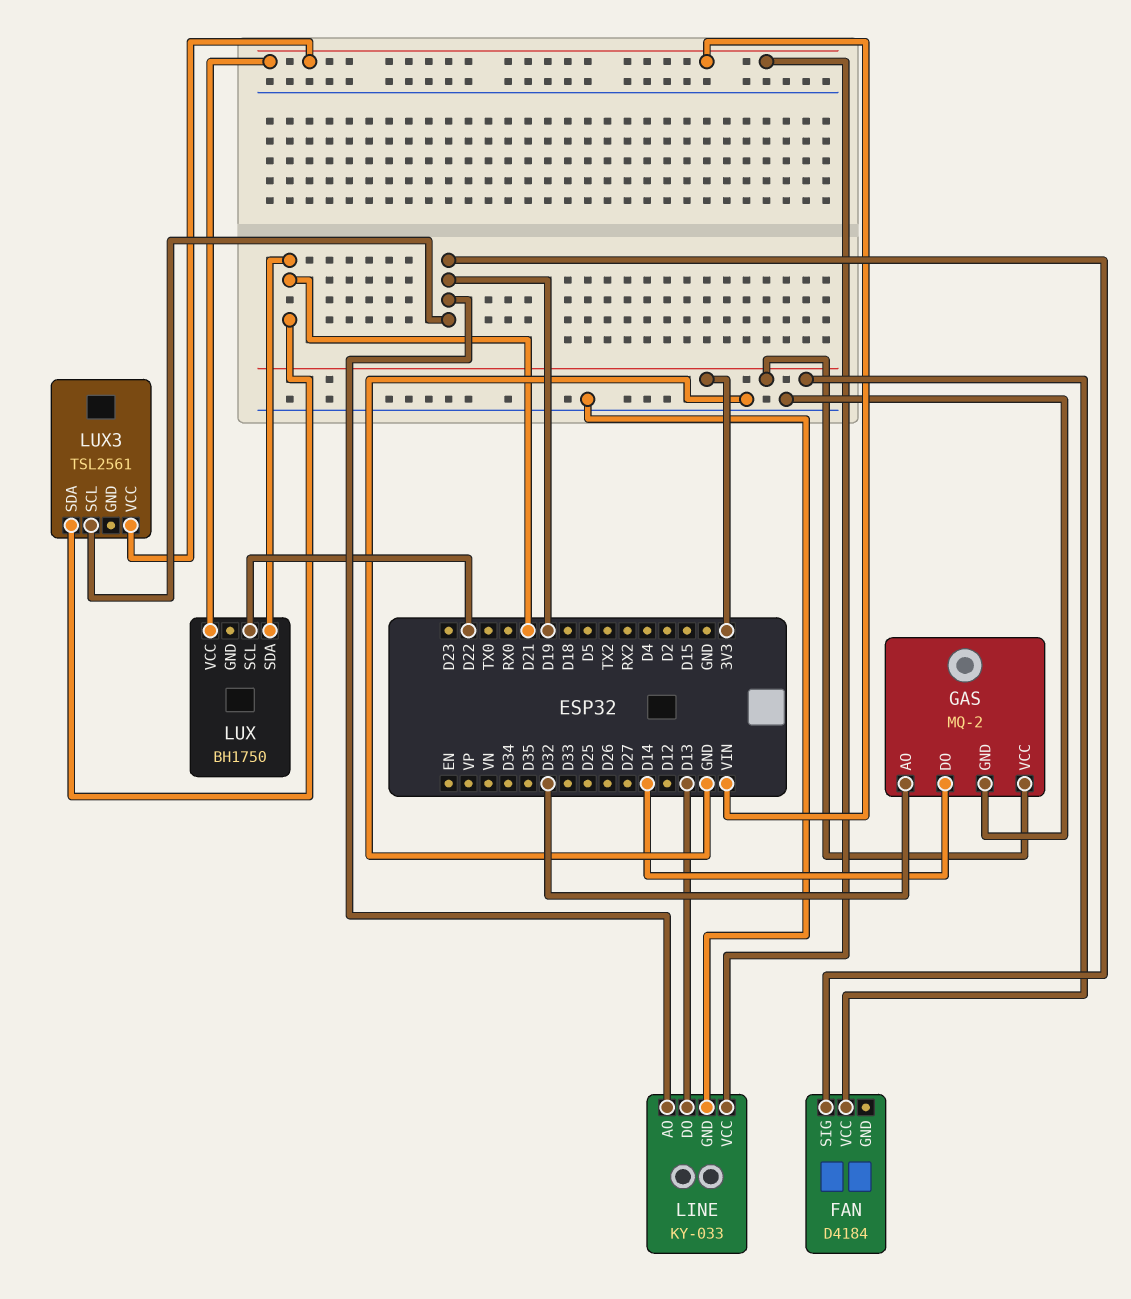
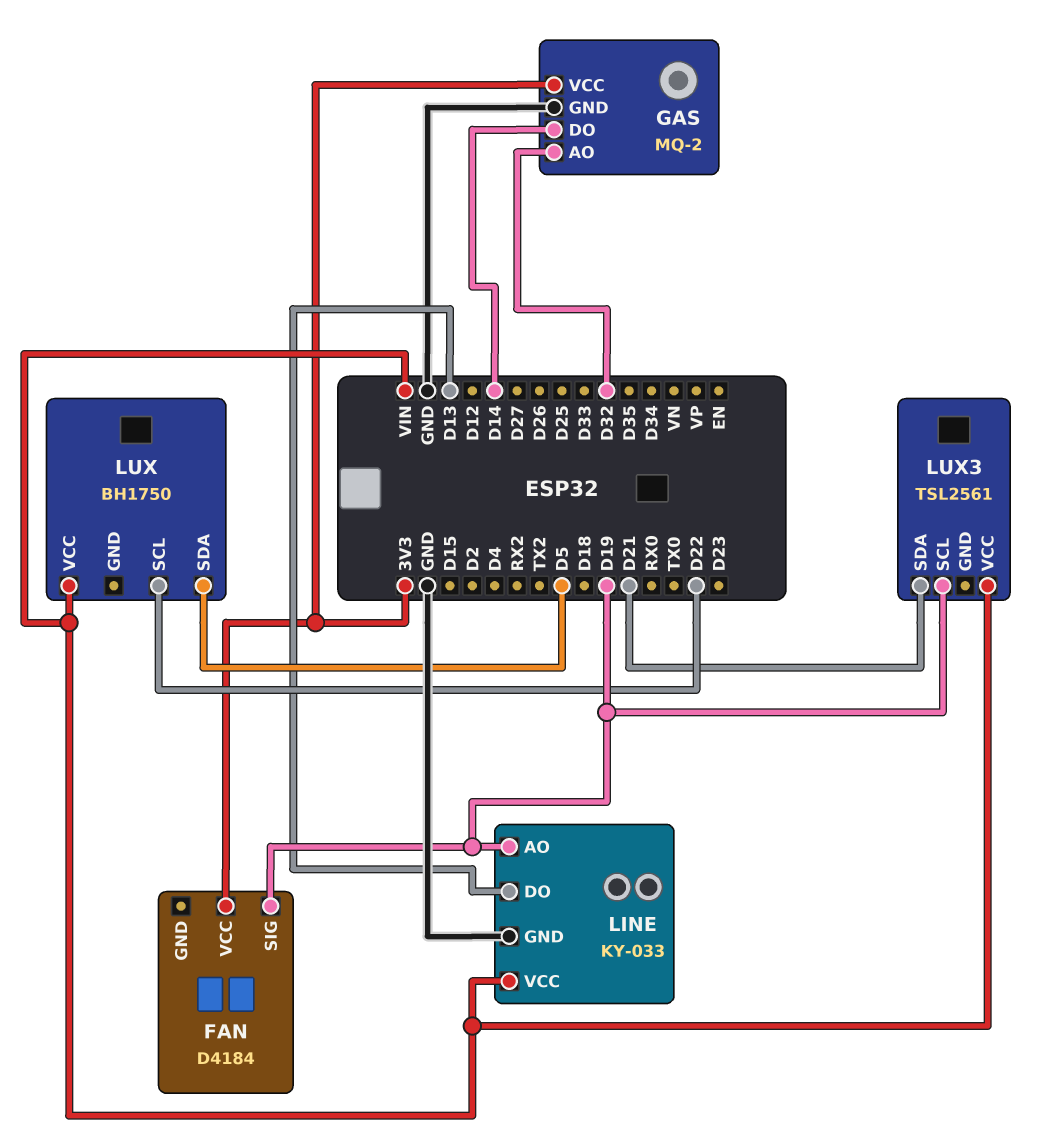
LUX pin SDA: D21 -> D5

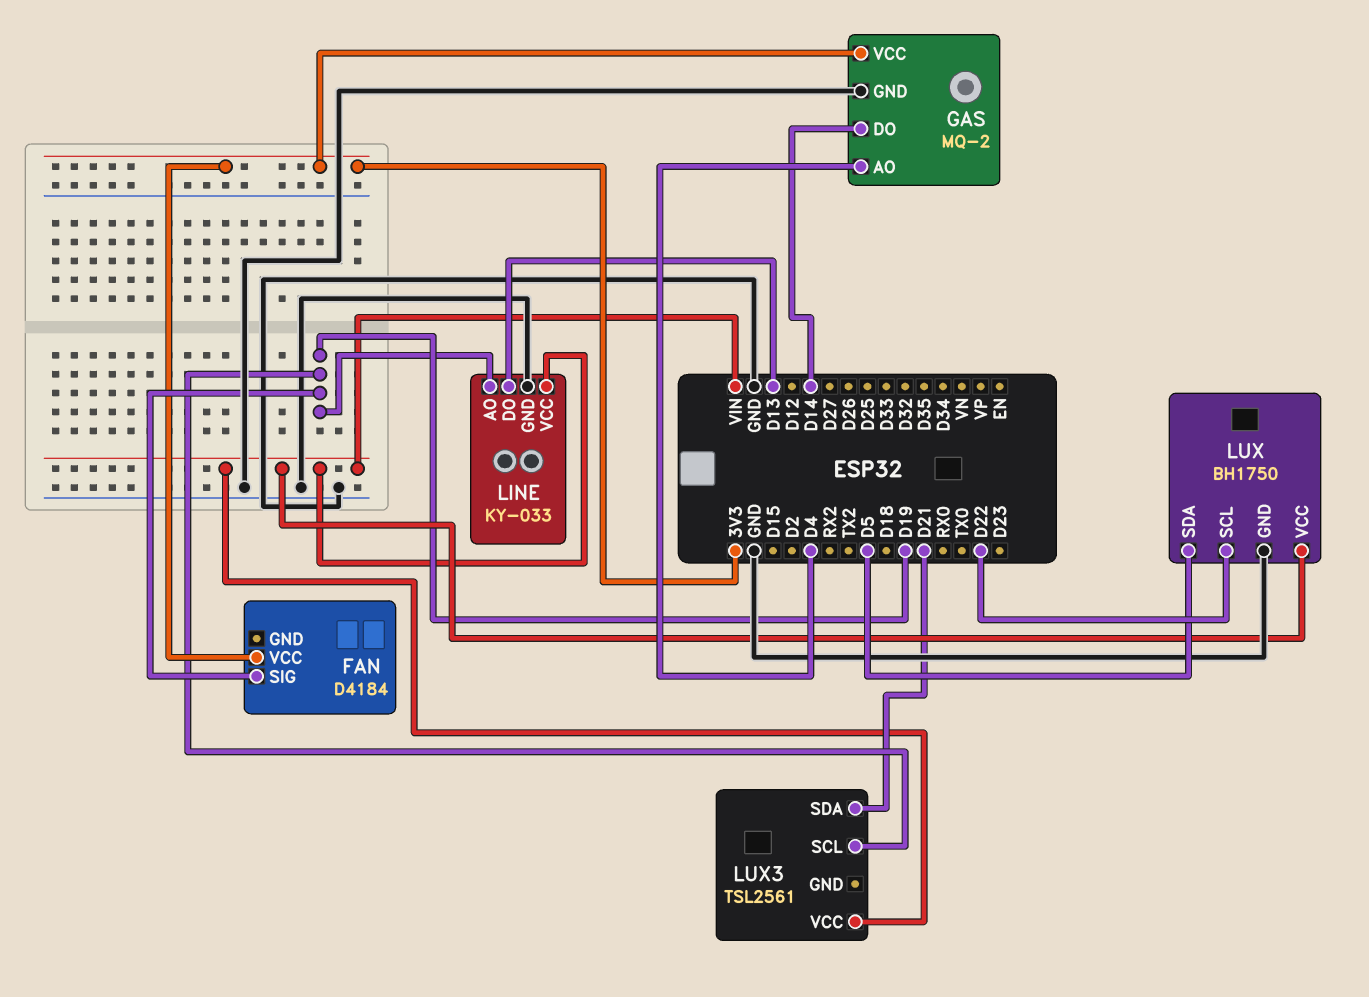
GAS pin AO: D32 -> D4
LUX pin GND: none -> GND

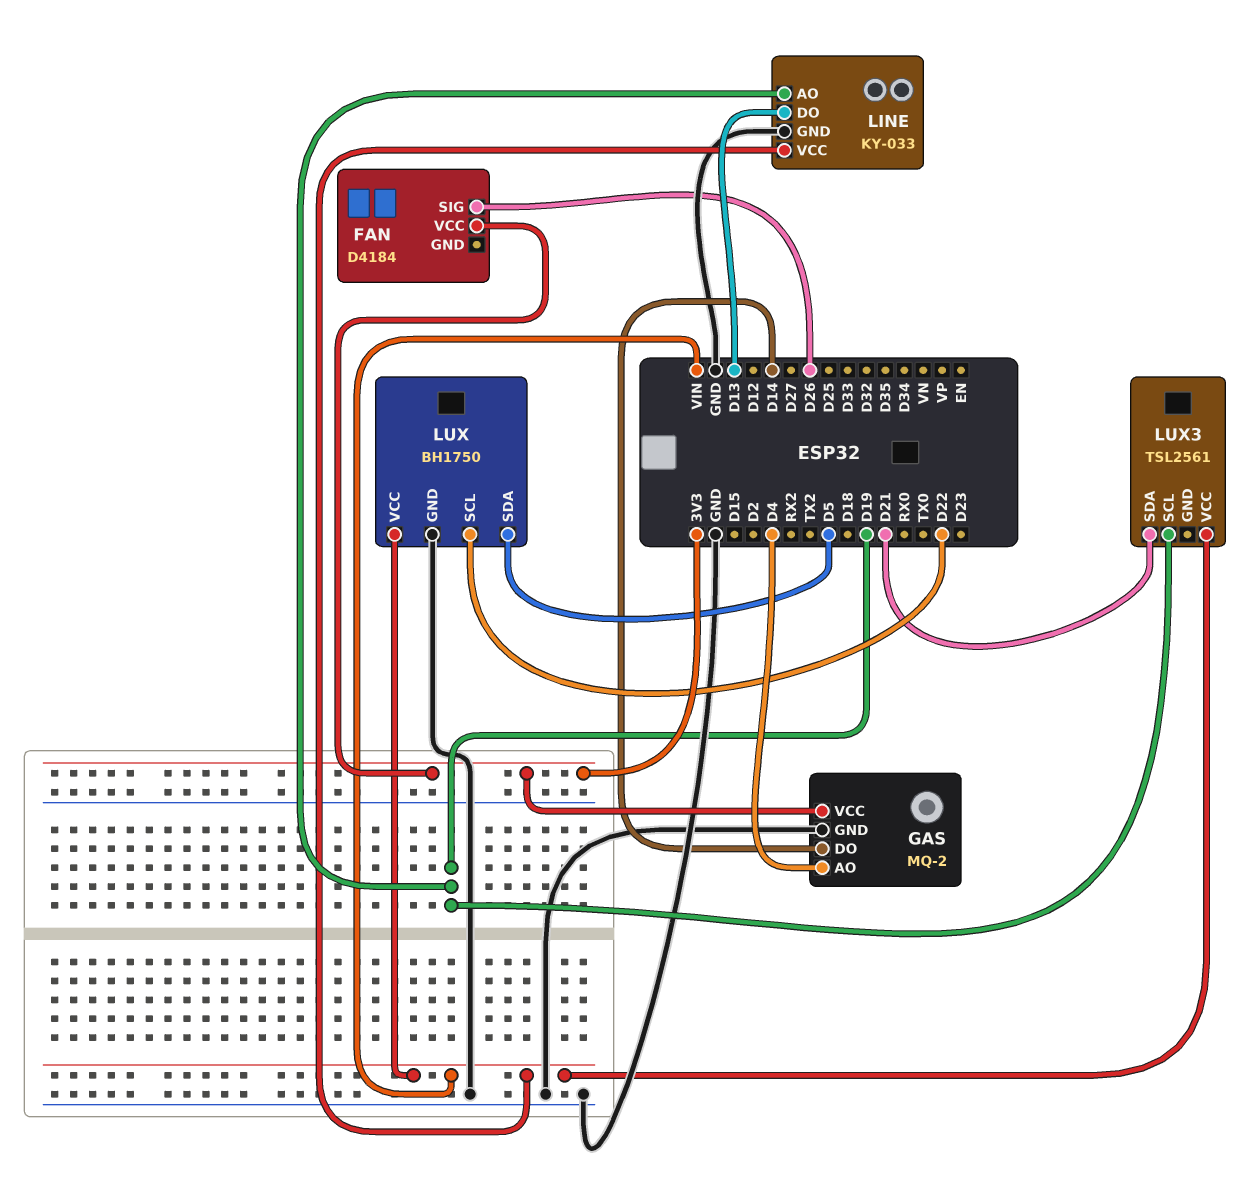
FAN pin SIG: D19 -> D26

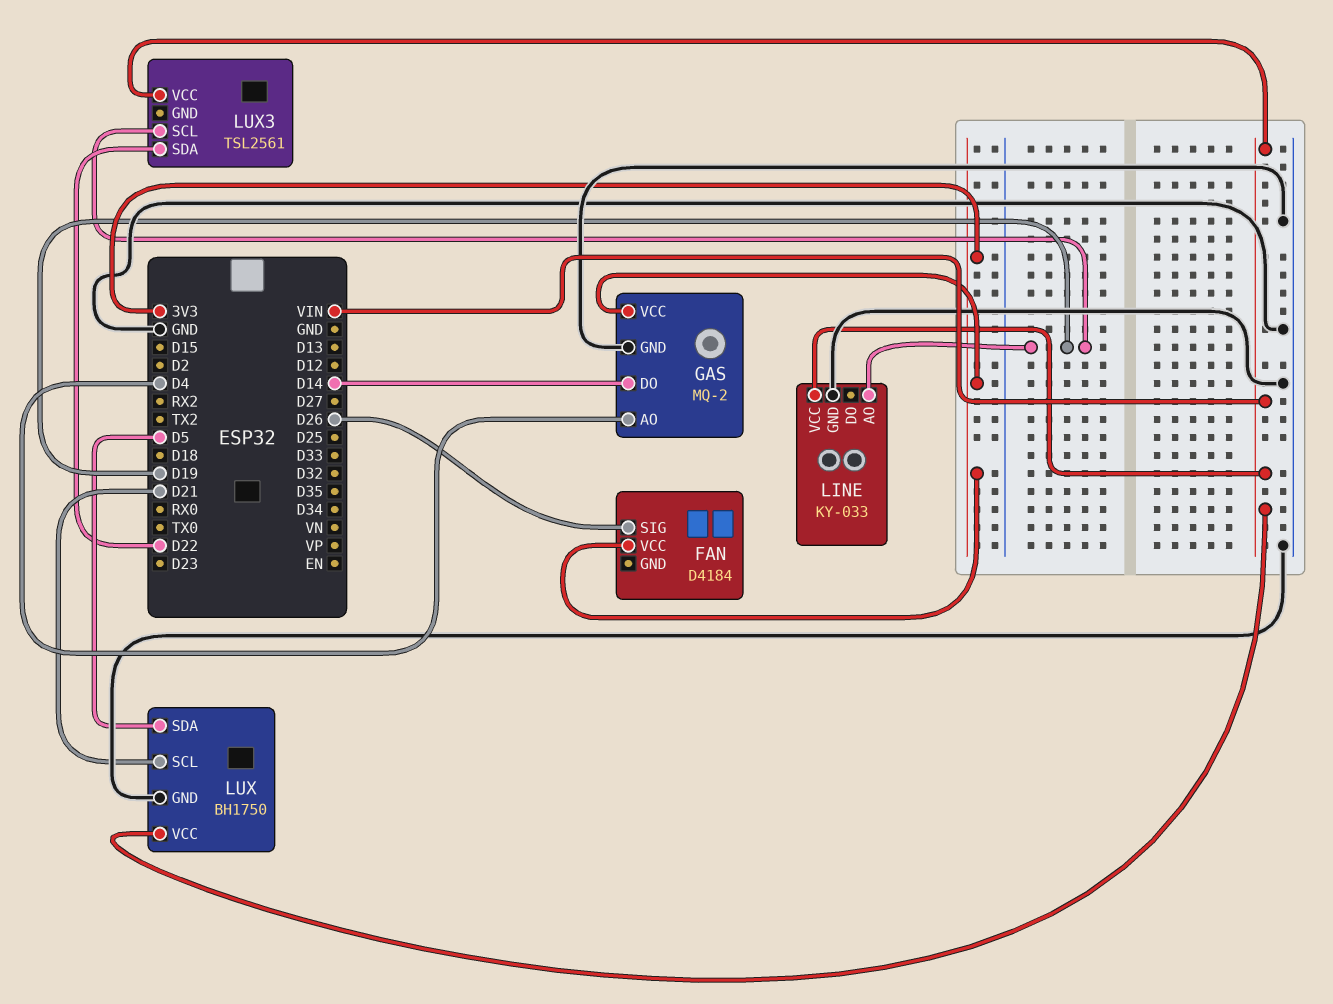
LINE pin DO: D13 -> none
LUX pin SCL: D22 -> D21
LUX3 pin SDA: D21 -> D22

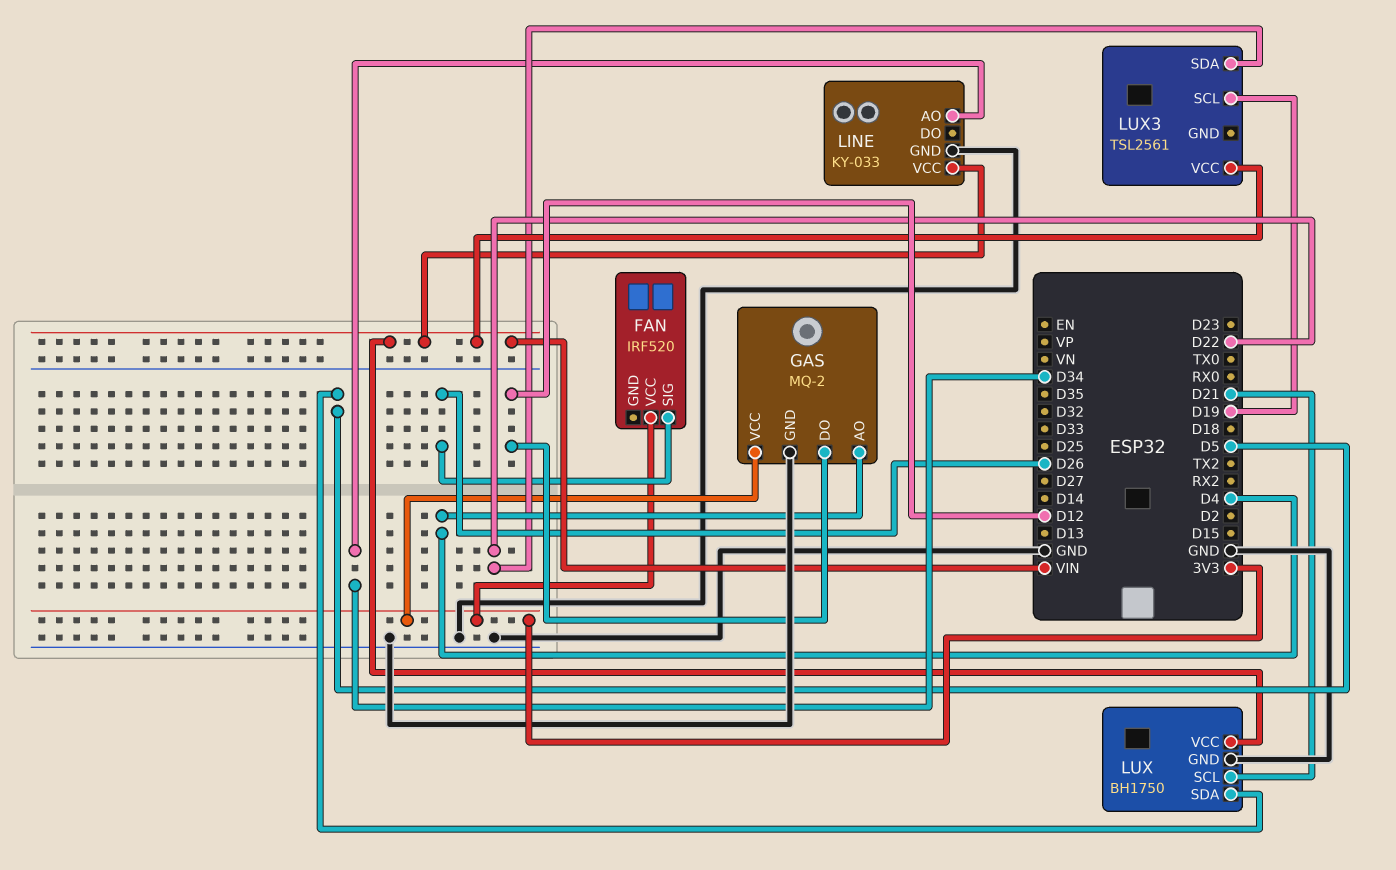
FAN: D4184 -> IRF520
GAS pin DO: D14 -> D12
LINE pin AO: D19 -> D34

